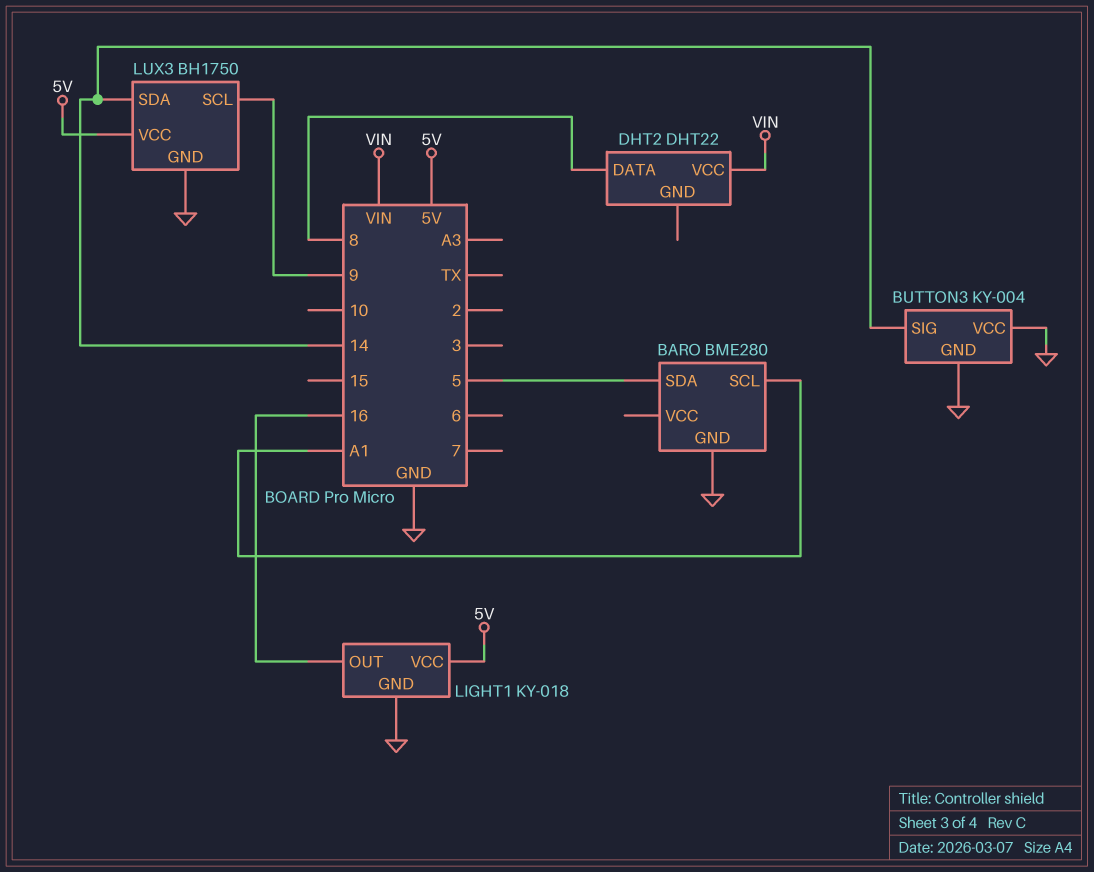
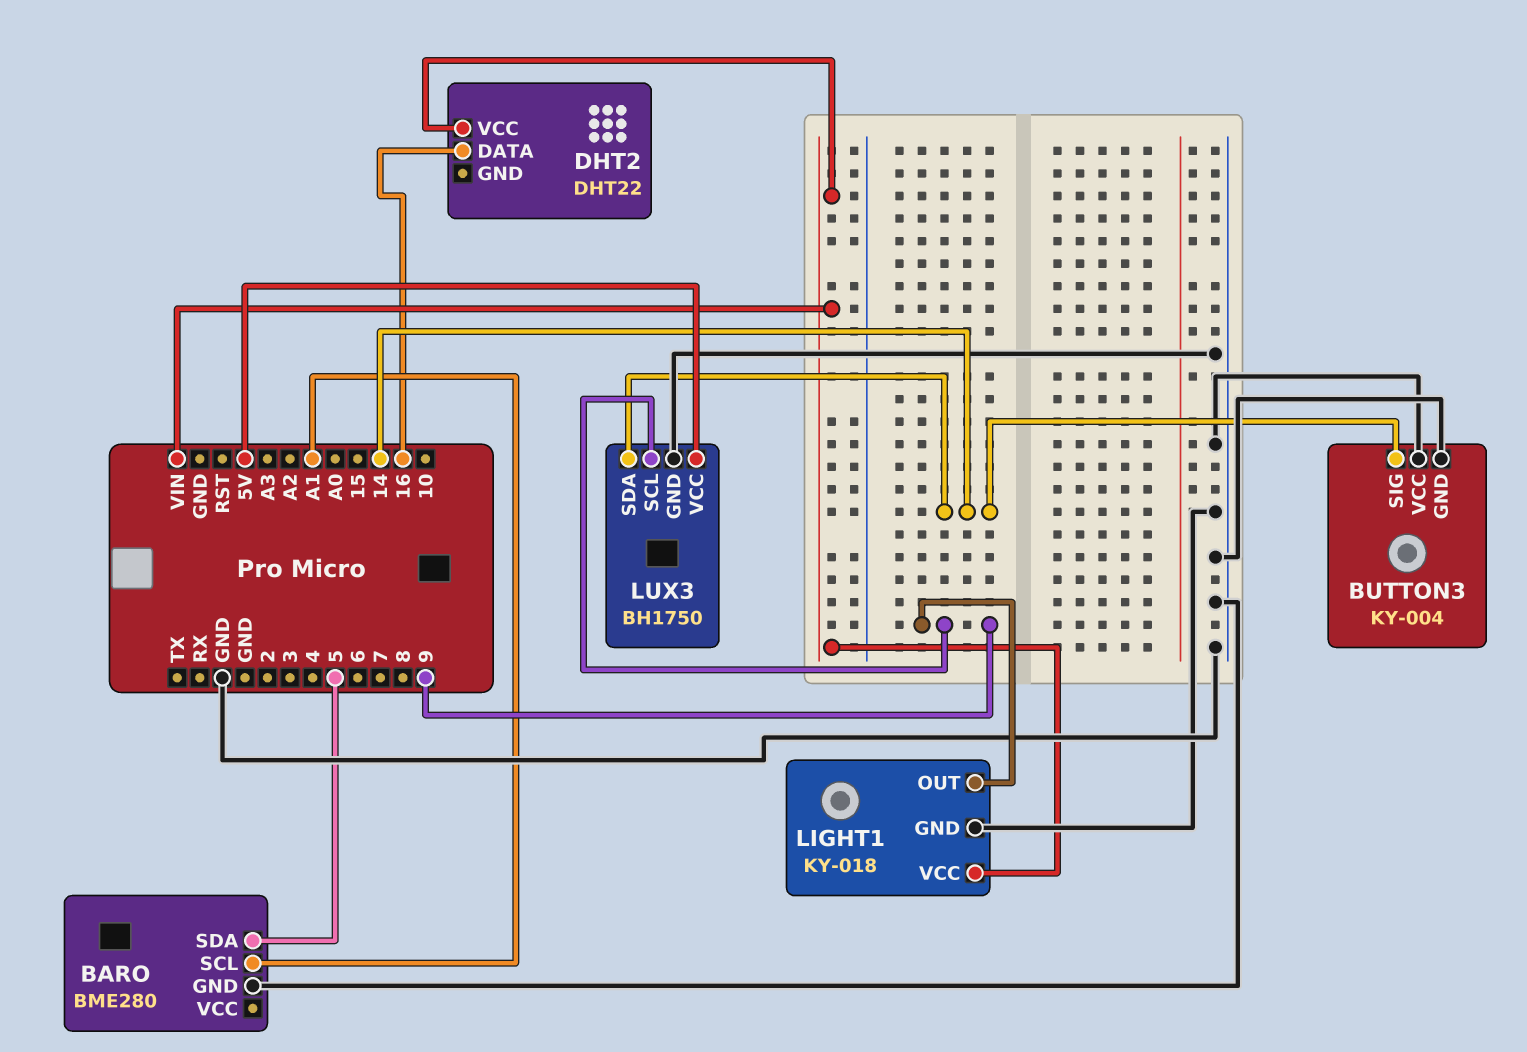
DHT2 pin DATA: 8 -> 16
LIGHT1 pin OUT: 16 -> 9
LIGHT1 pin VCC: 5V -> VIN

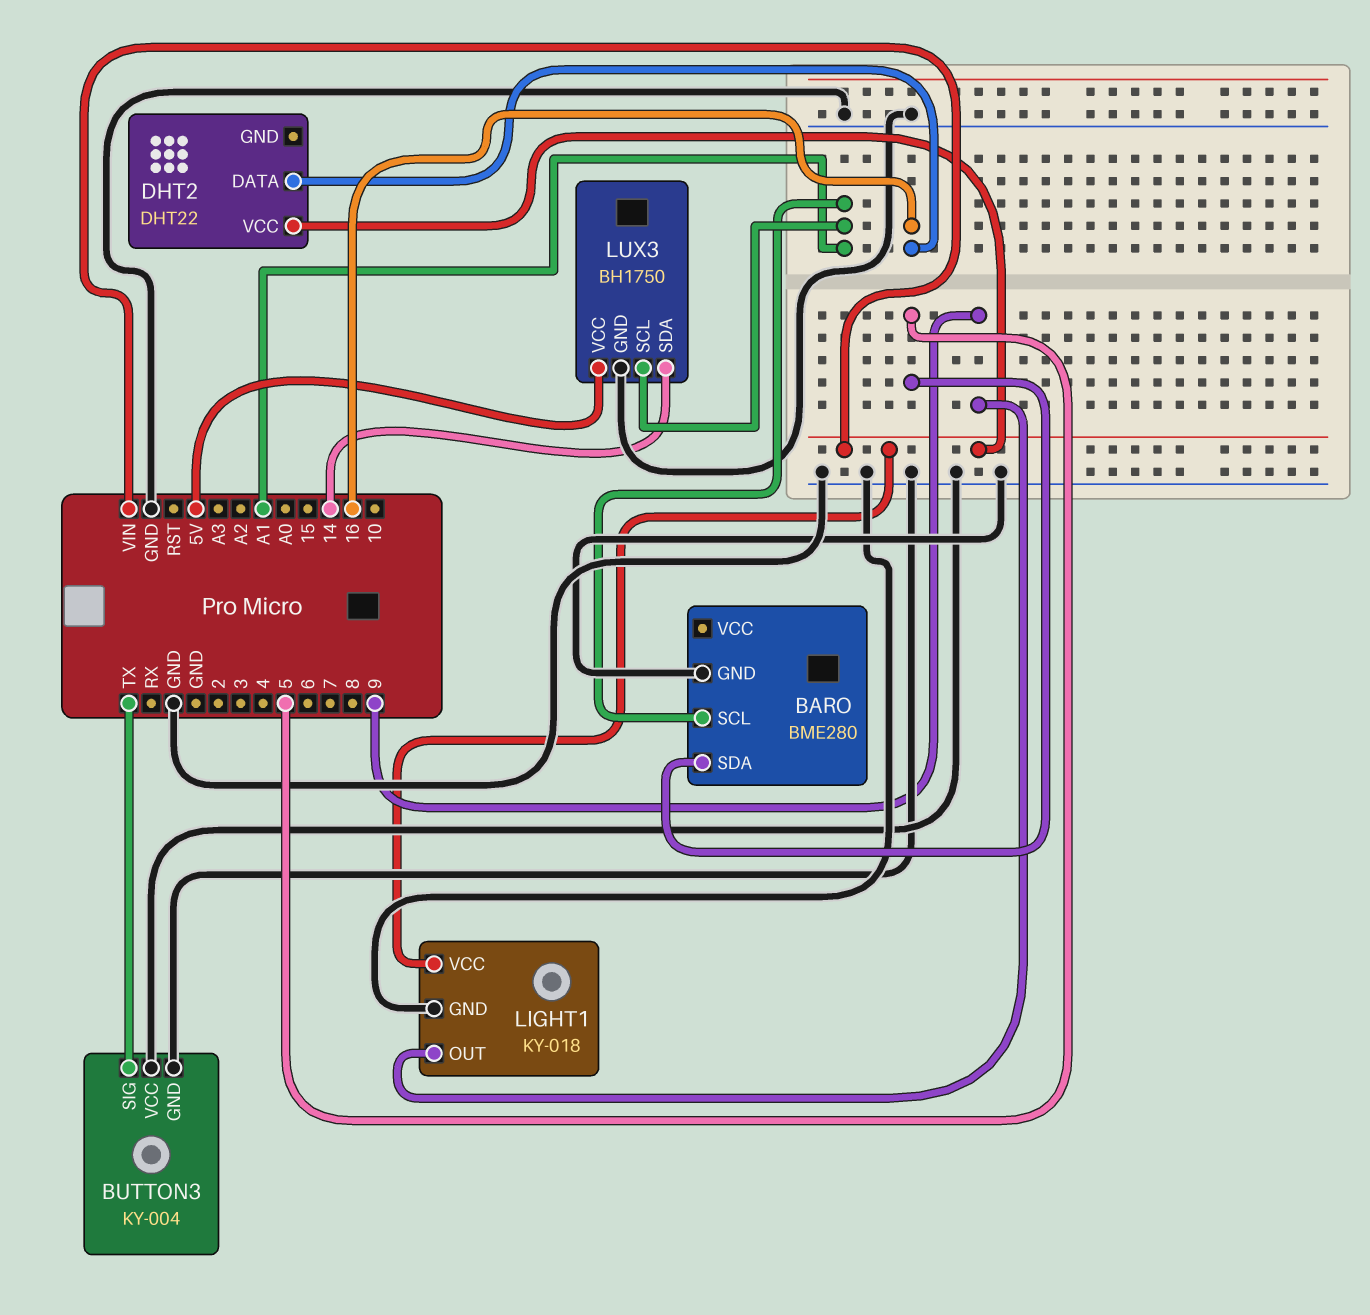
BUTTON3 pin SIG: 14 -> TX
LUX3 pin SCL: 9 -> A1

